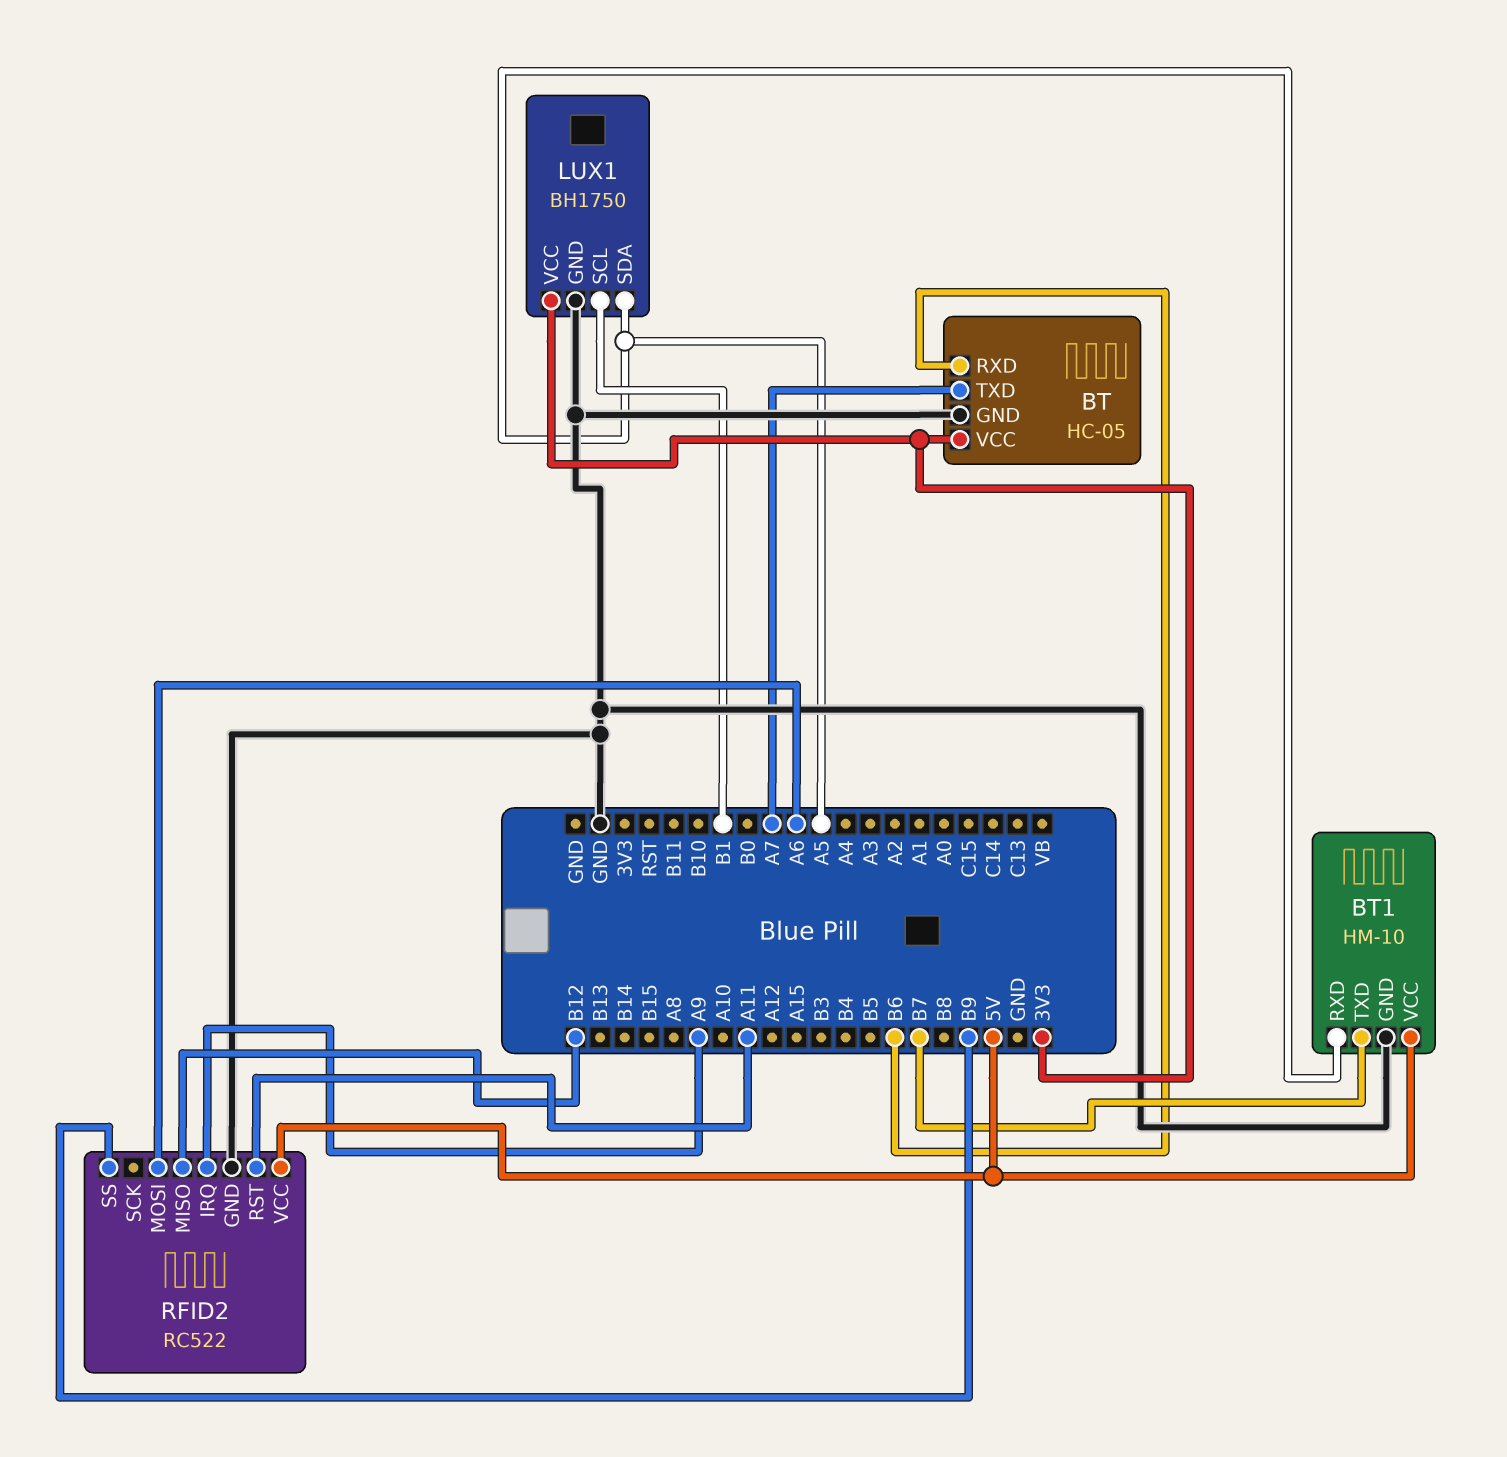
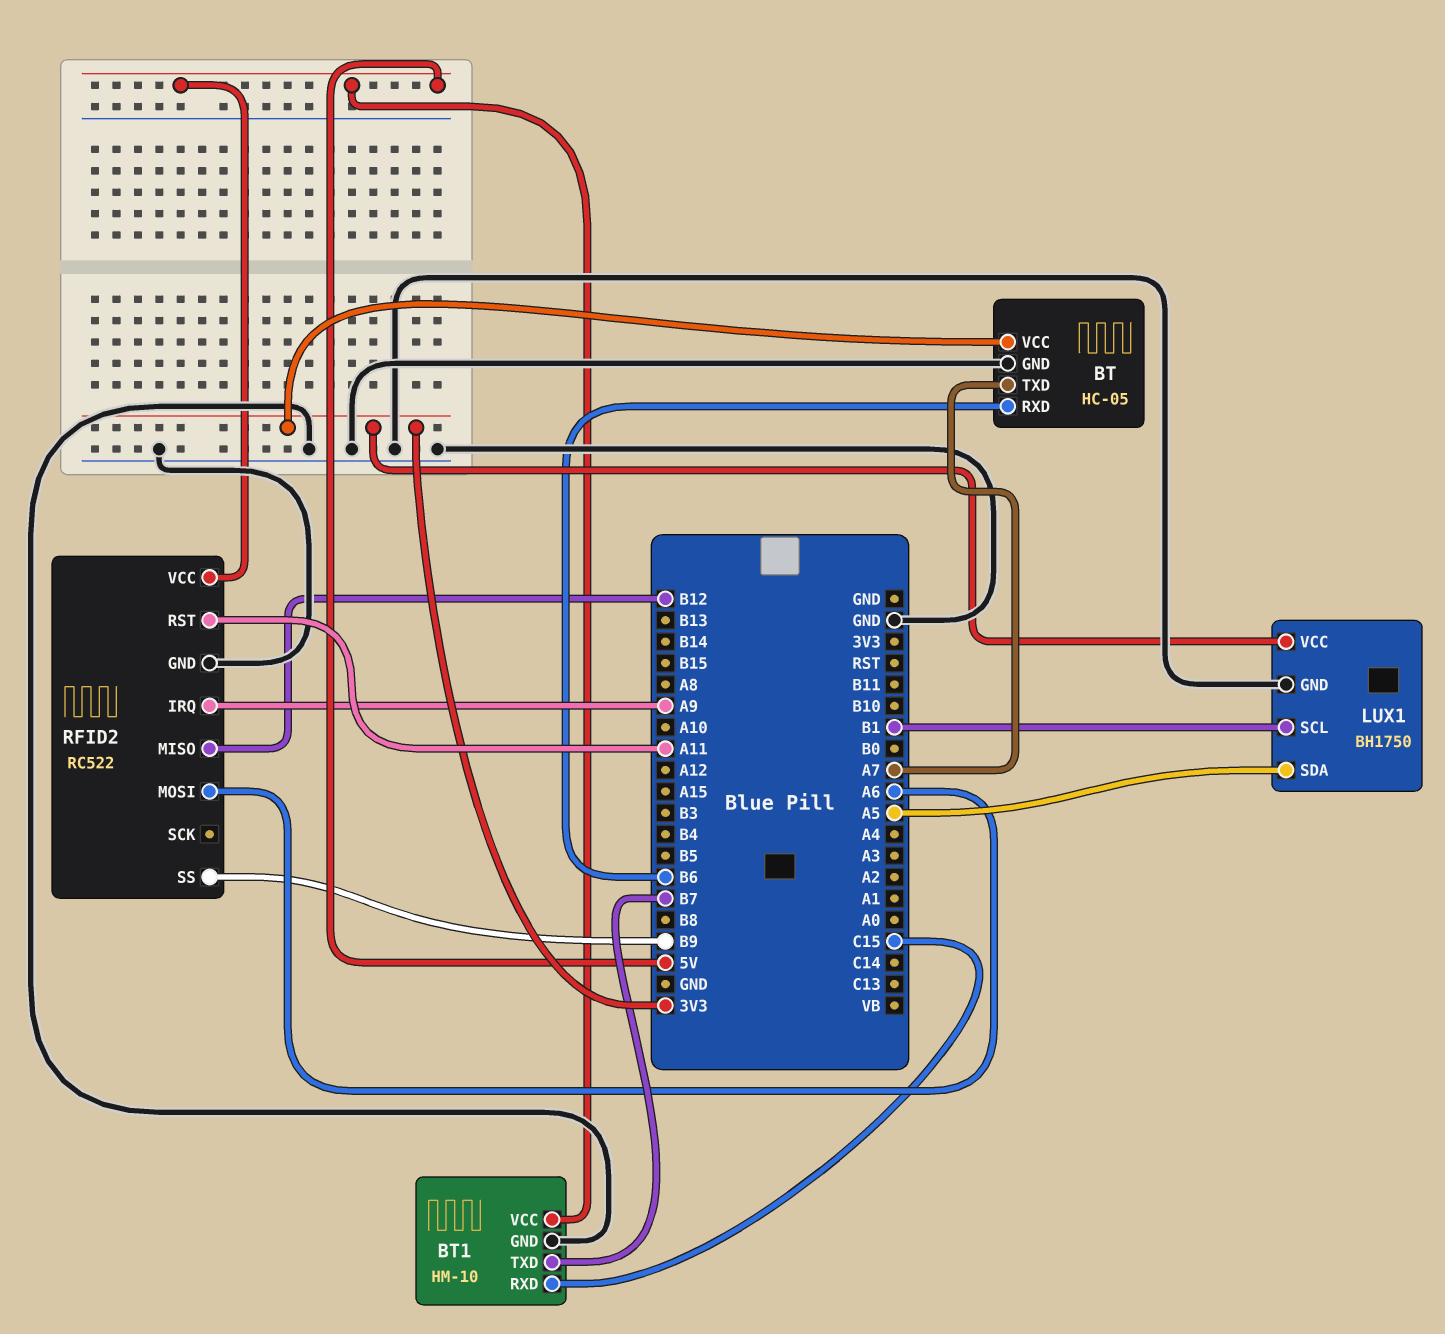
BT1 pin RXD: A5 -> C15

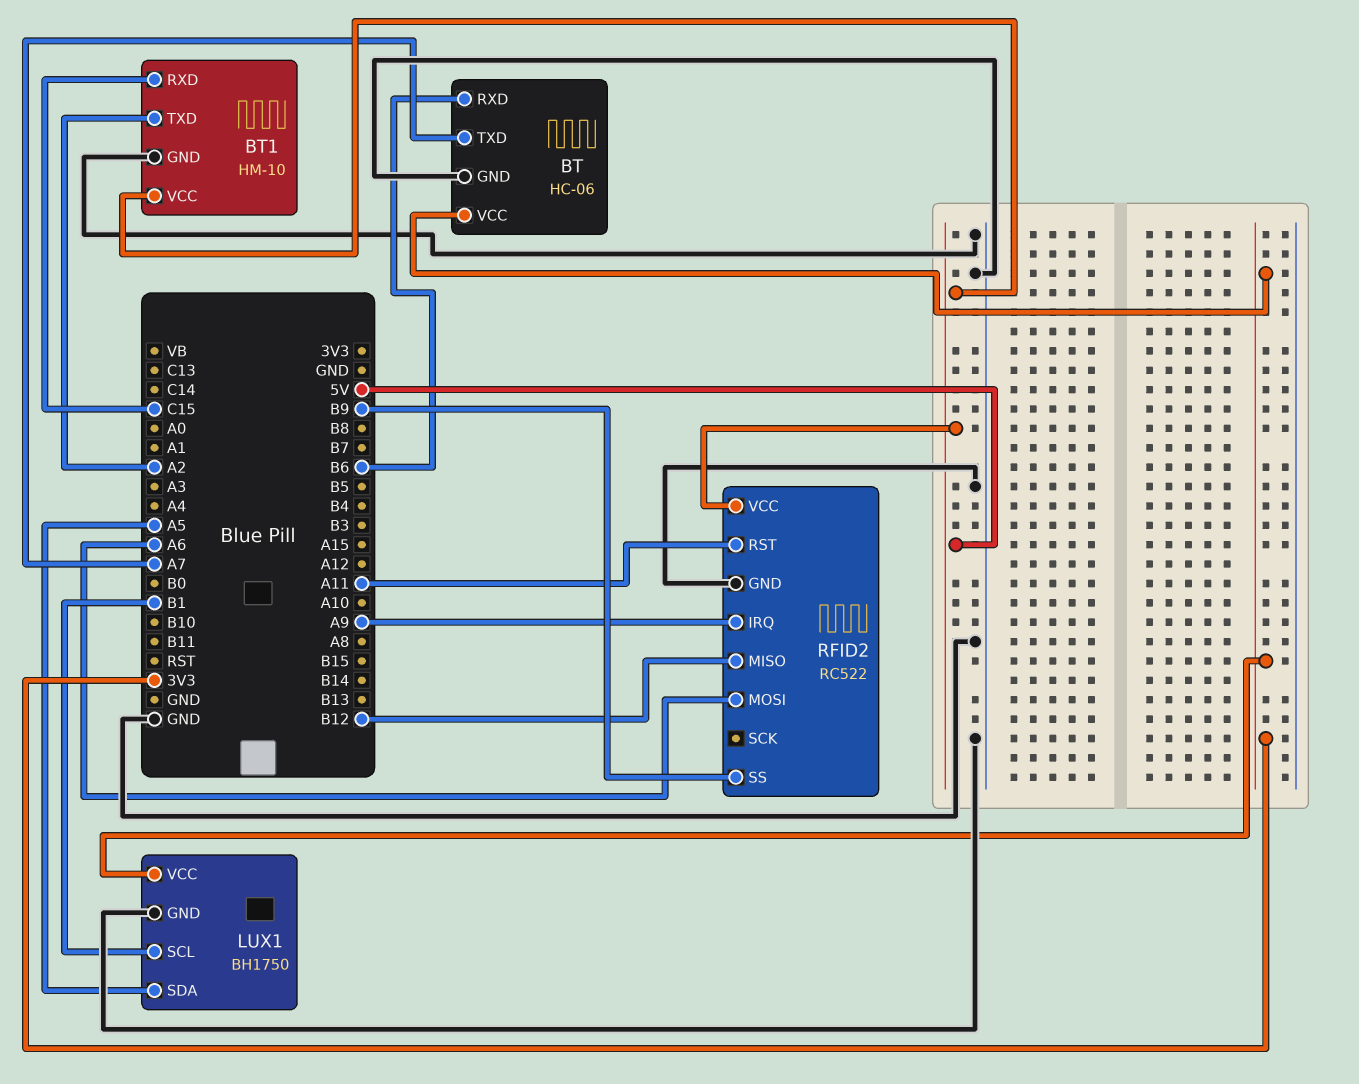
BT: HC-05 -> HC-06
BT1 pin TXD: B7 -> A2

